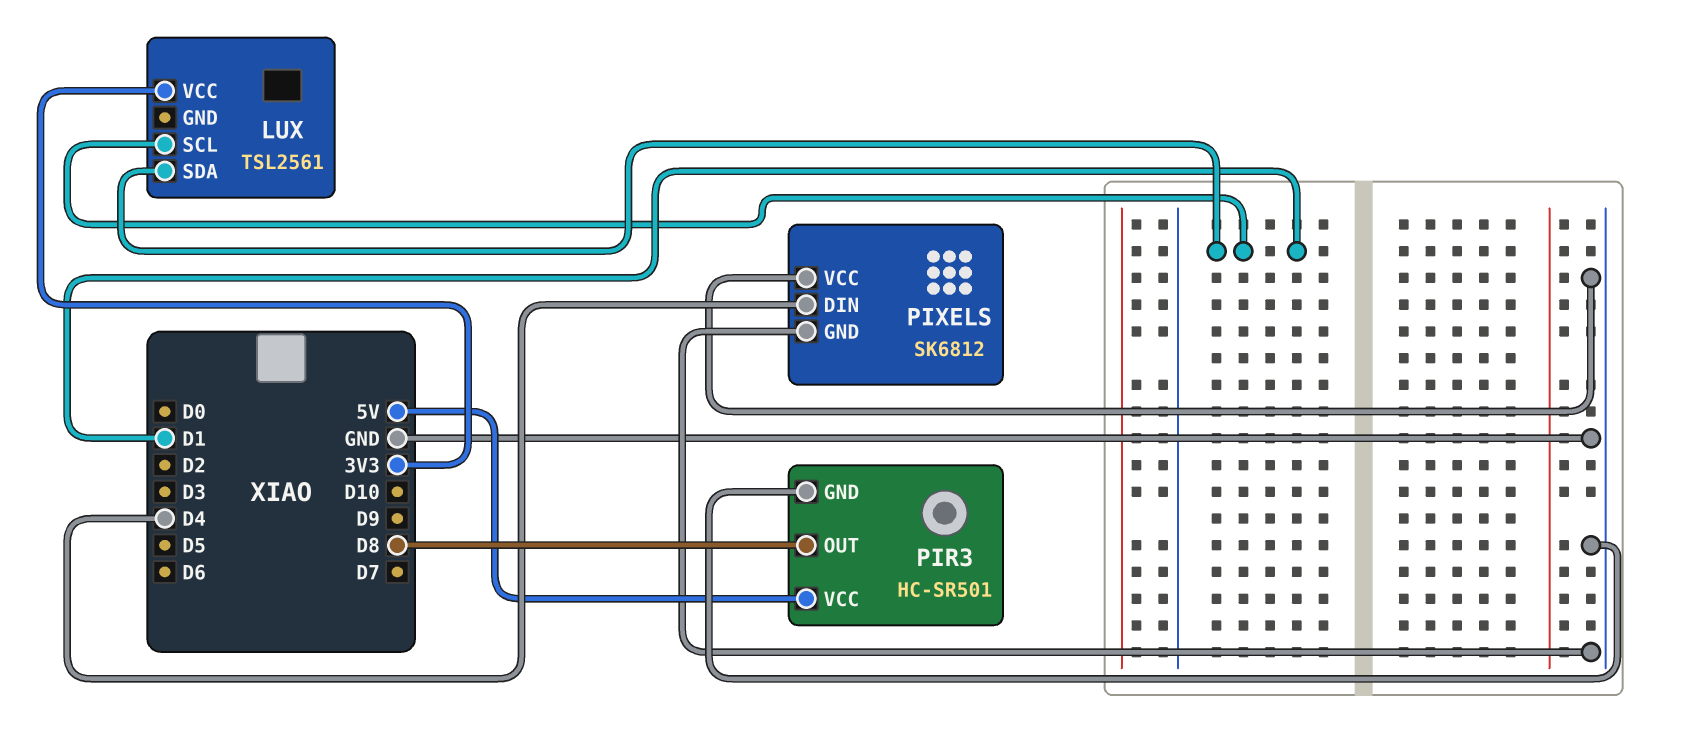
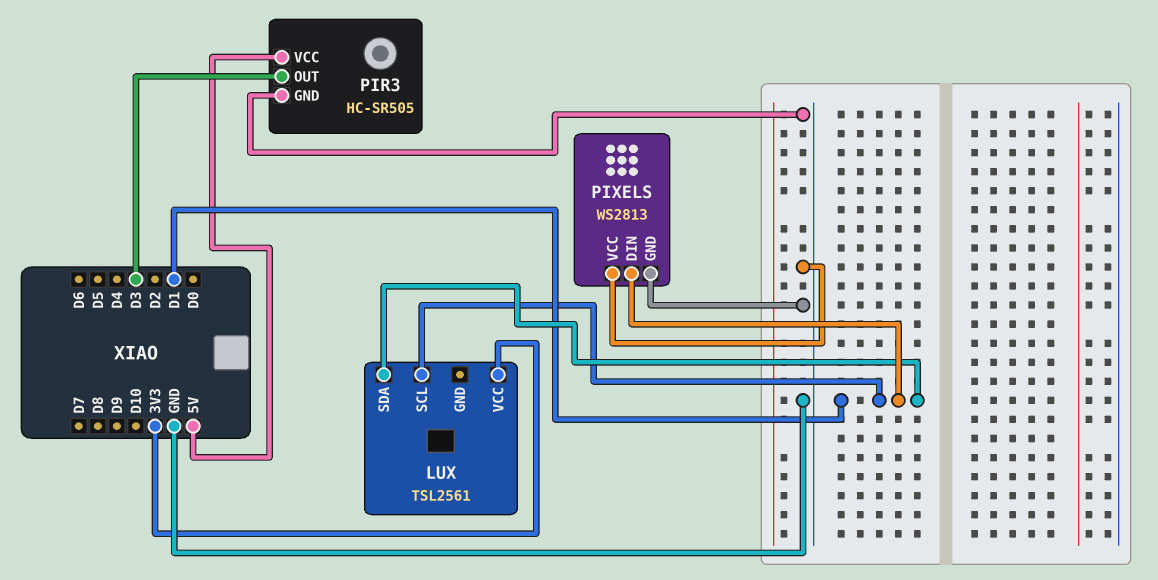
PIR3: HC-SR501 -> HC-SR505
PIR3 pin OUT: D8 -> D3
PIXELS: SK6812 -> WS2813
PIXELS pin DIN: D4 -> D1

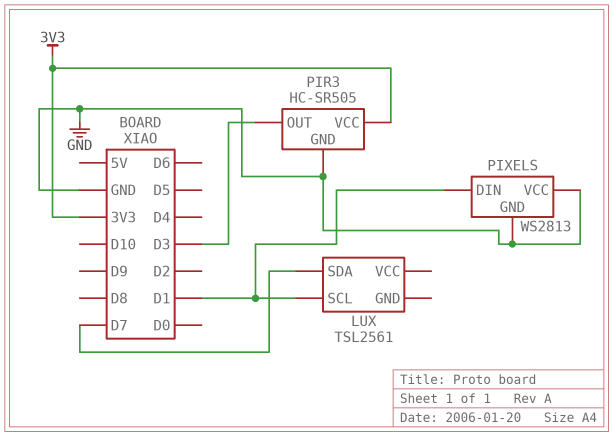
LUX pin SDA: D1 -> D7
LUX pin VCC: 3V3 -> none
PIR3 pin VCC: 5V -> 3V3

